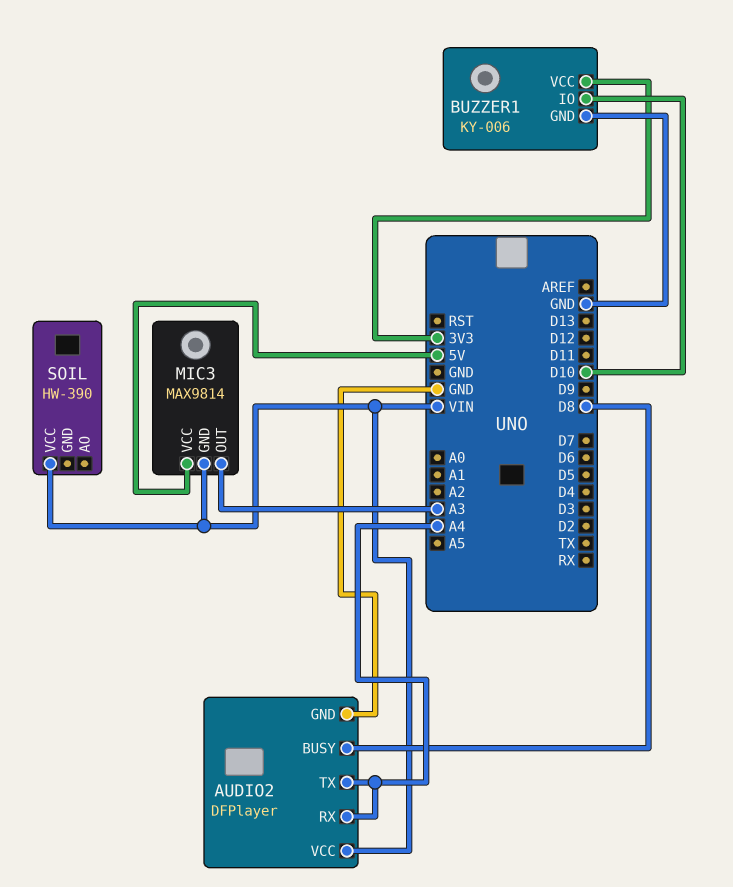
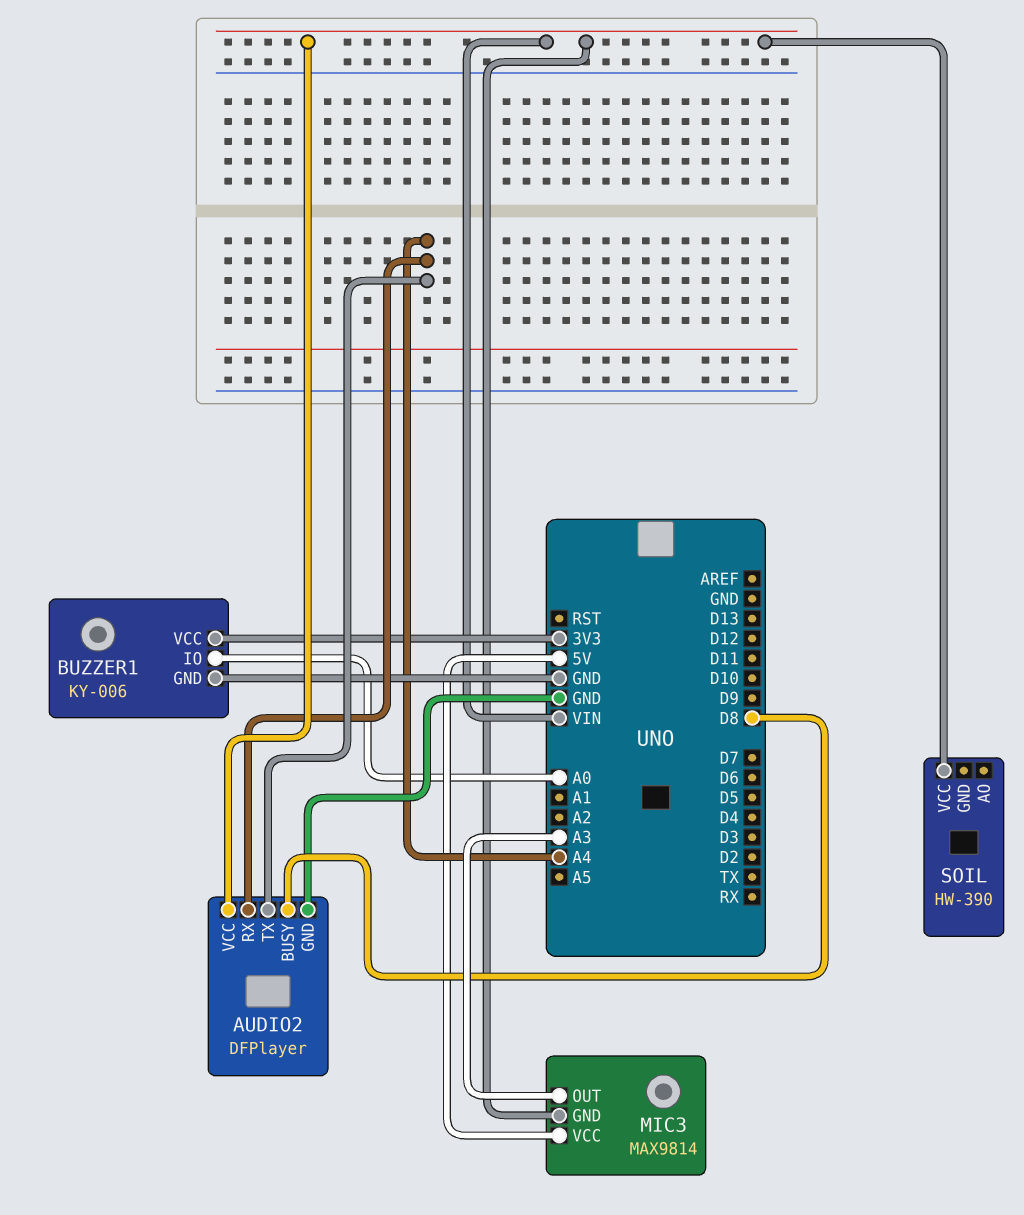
BUZZER1 pin IO: D10 -> A0

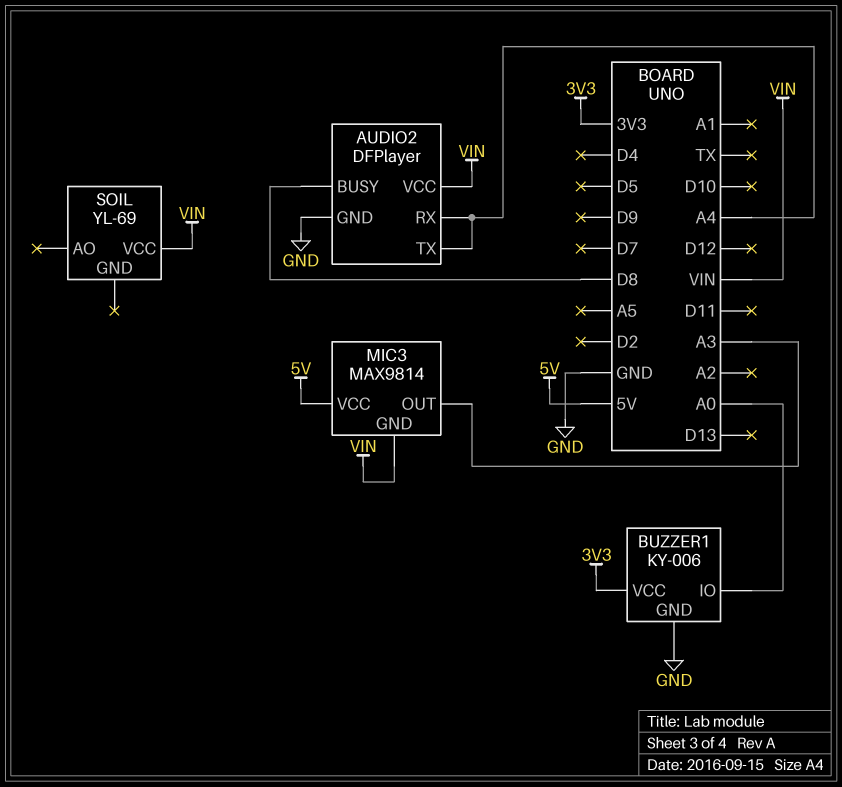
SOIL: HW-390 -> YL-69

